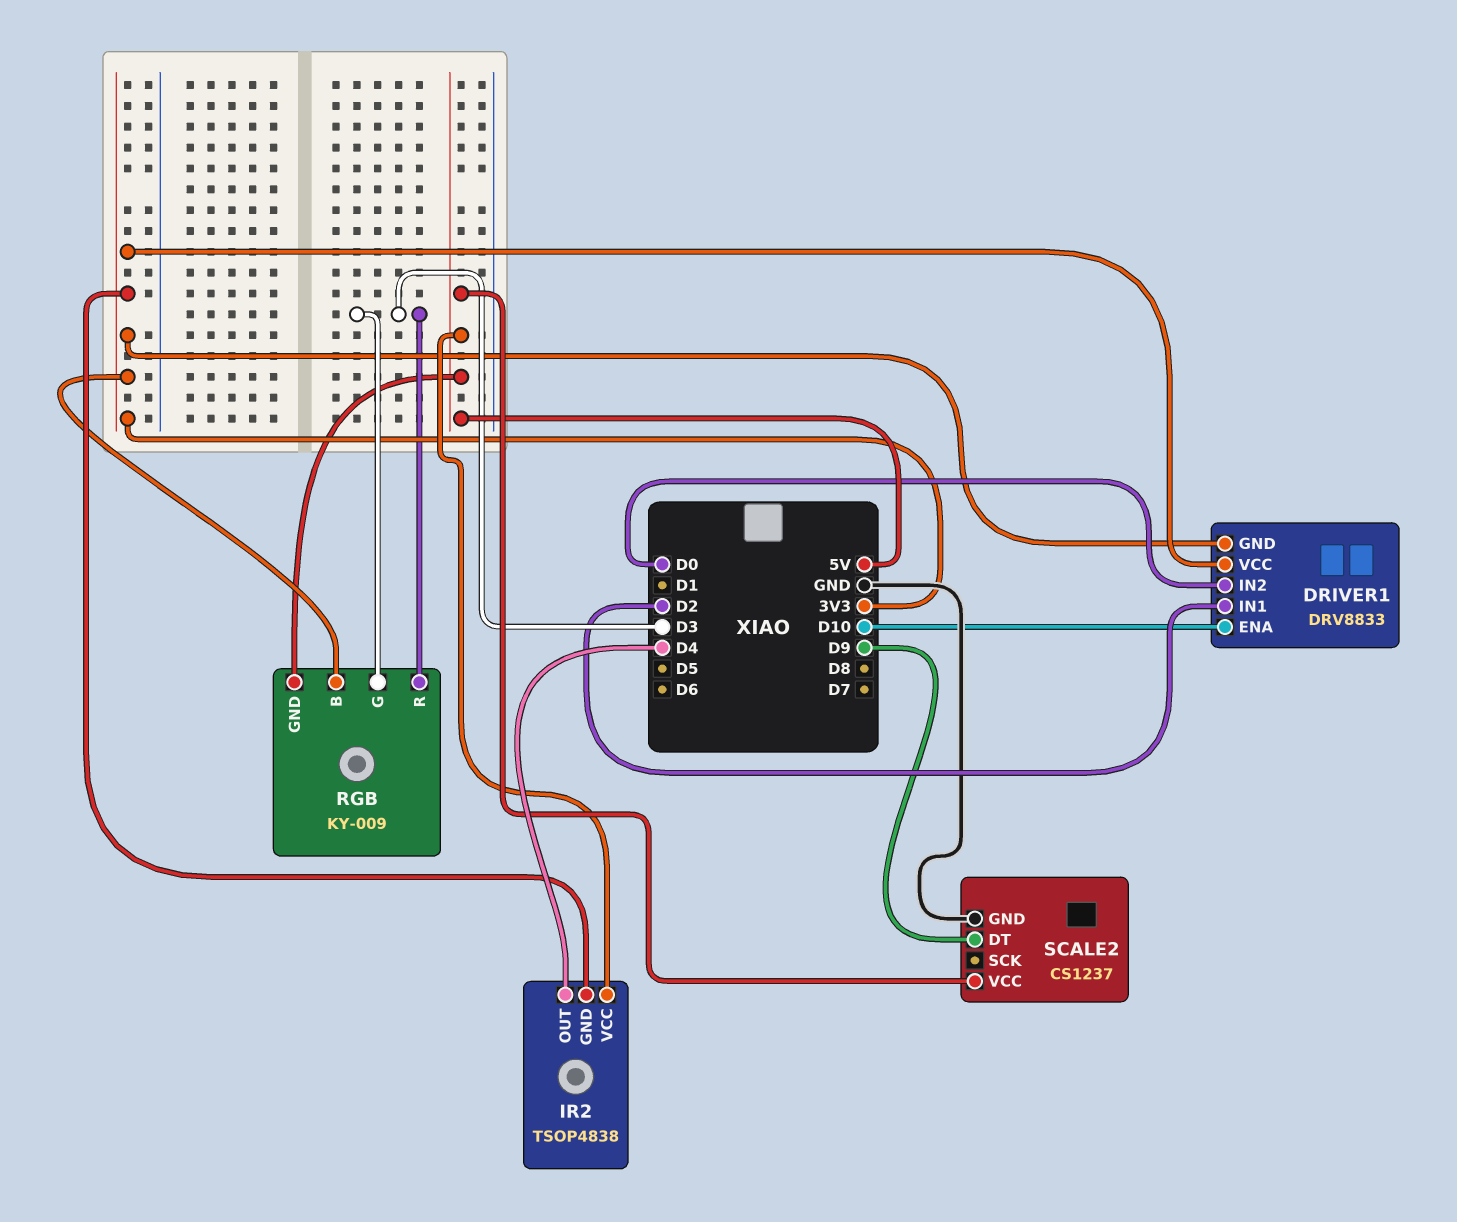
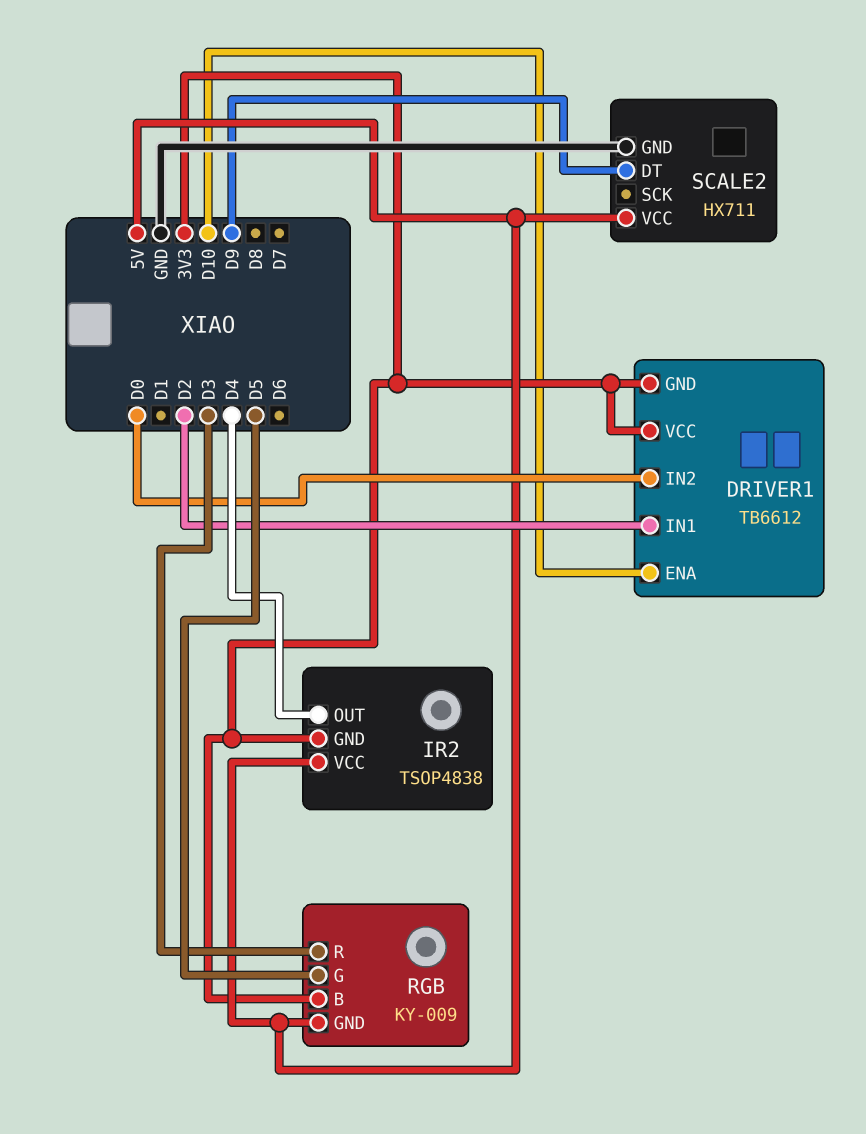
DRIVER1: DRV8833 -> TB6612
RGB pin G: D3 -> D5
SCALE2: CS1237 -> HX711

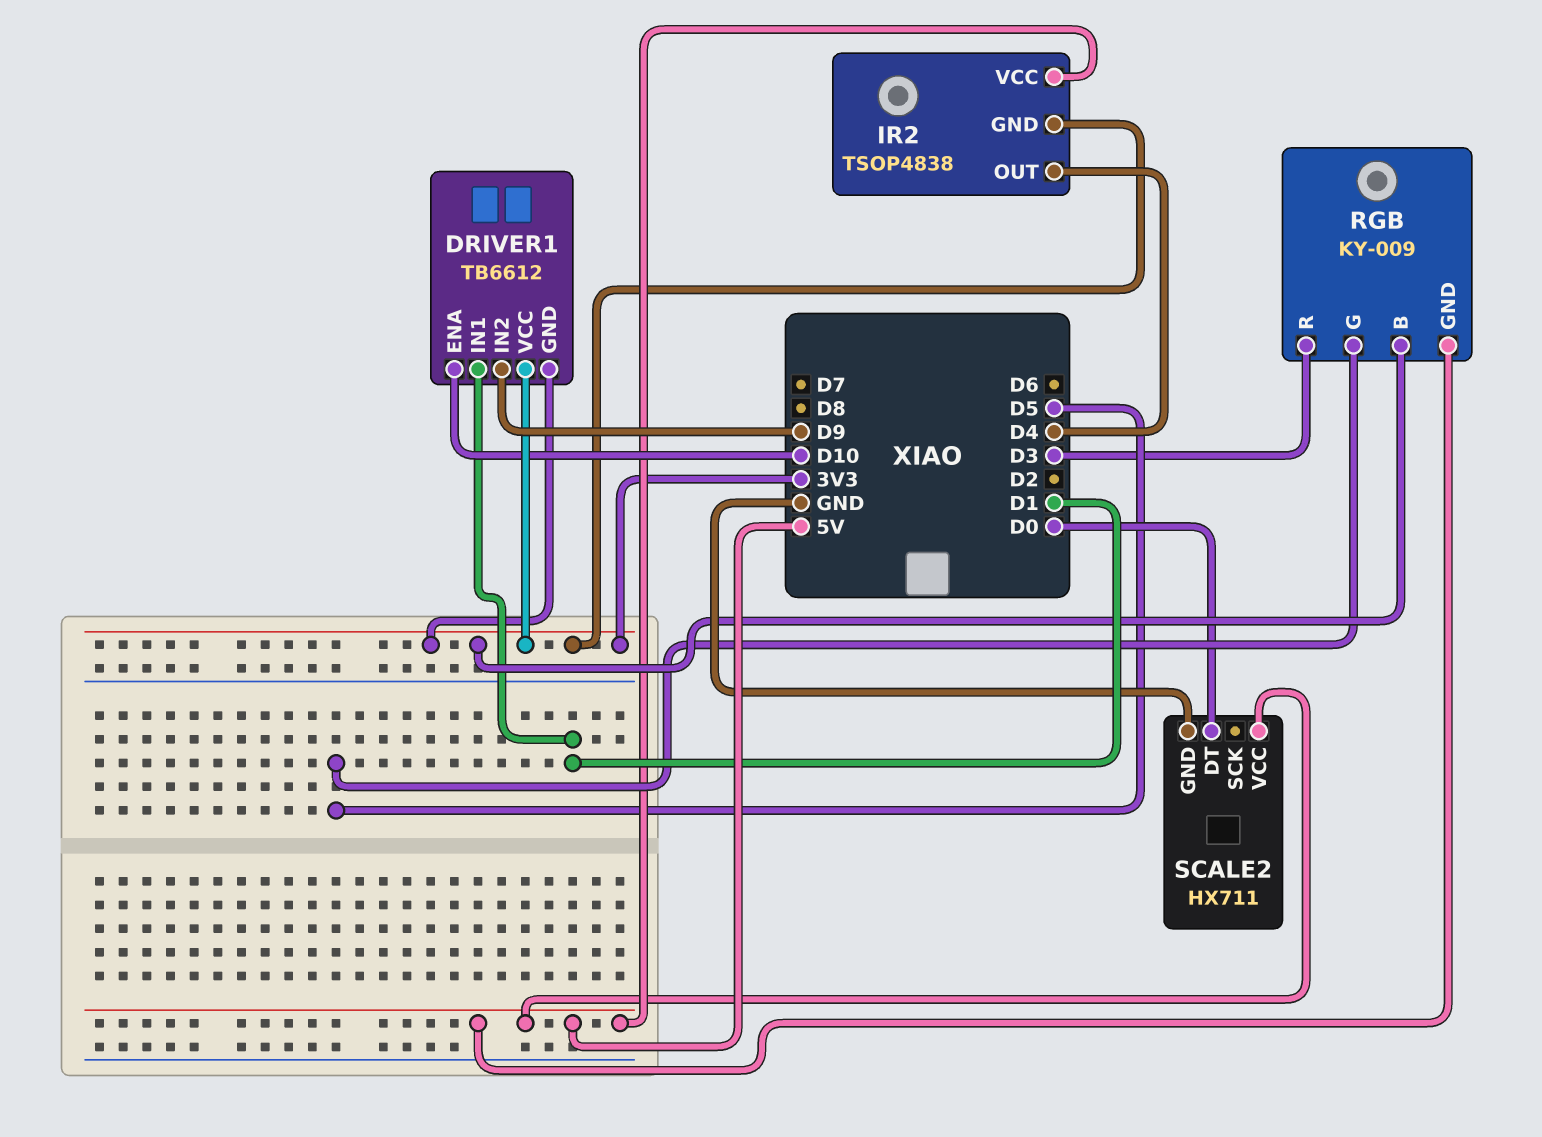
DRIVER1 pin IN1: D2 -> D1
DRIVER1 pin IN2: D0 -> D9
SCALE2 pin DT: D9 -> D0

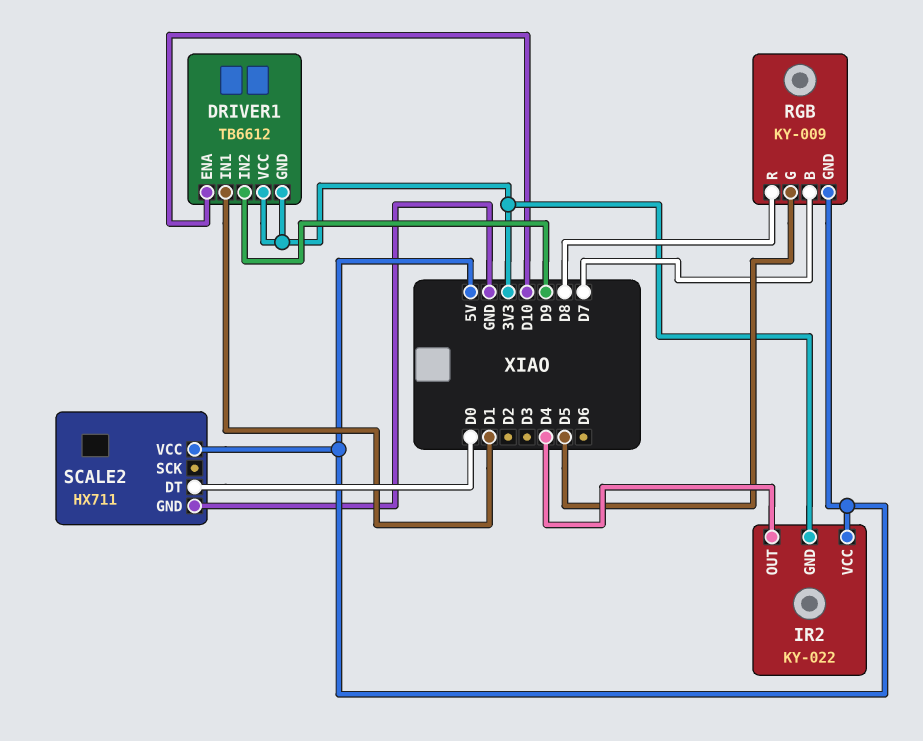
IR2: TSOP4838 -> KY-022
RGB pin B: 3V3 -> D7
RGB pin R: D3 -> D8

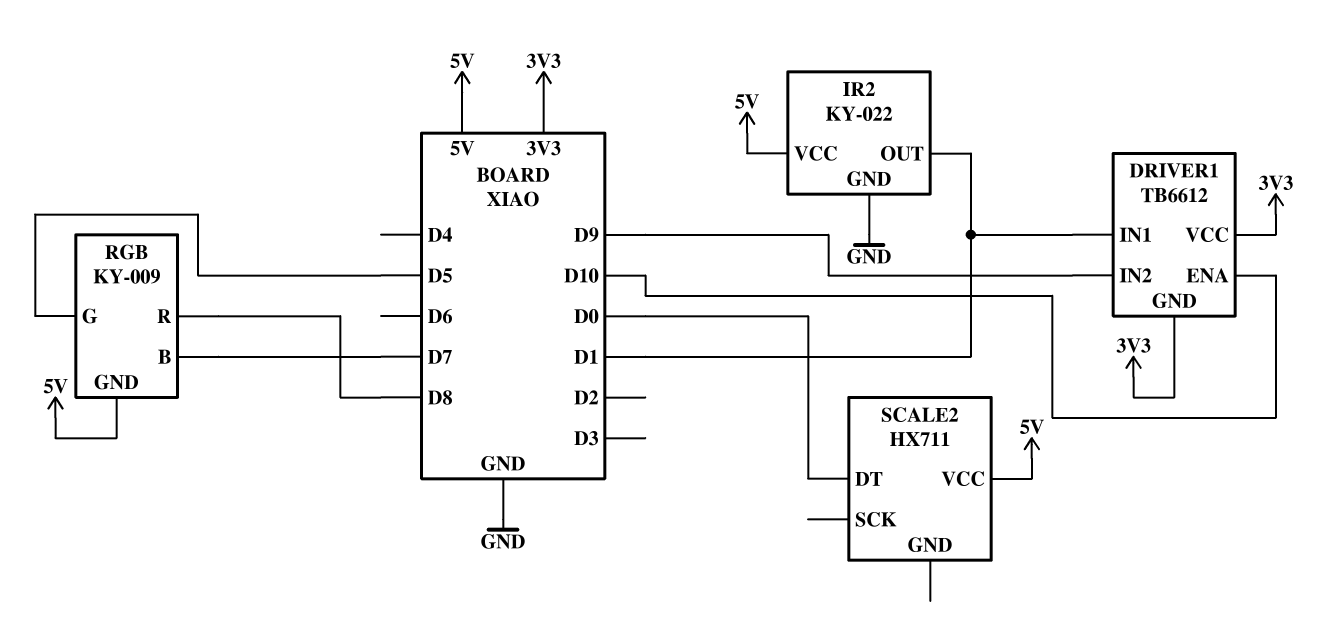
IR2 pin GND: 3V3 -> GND
IR2 pin OUT: D4 -> D1
SCALE2 pin GND: GND -> none

